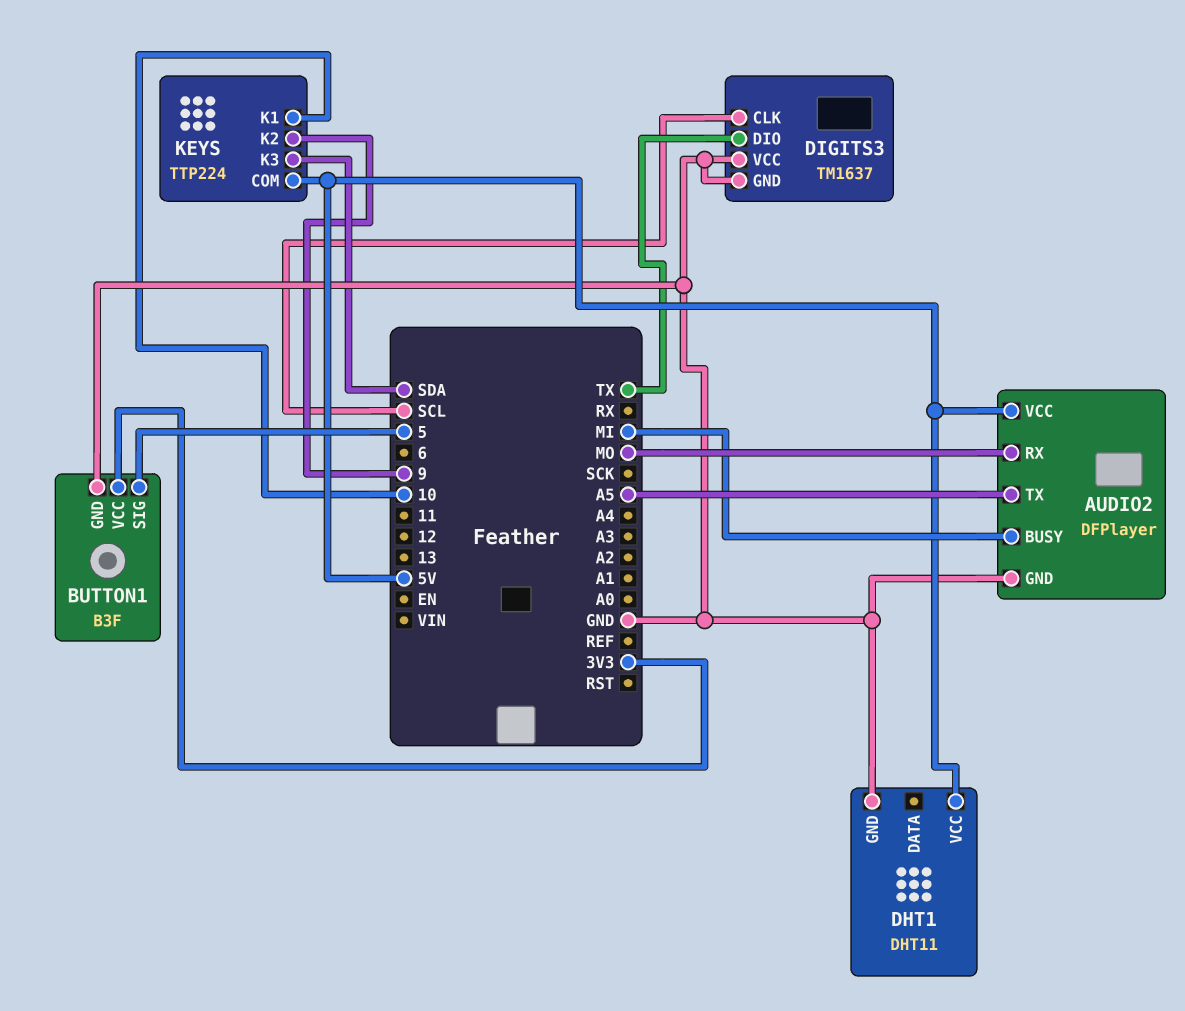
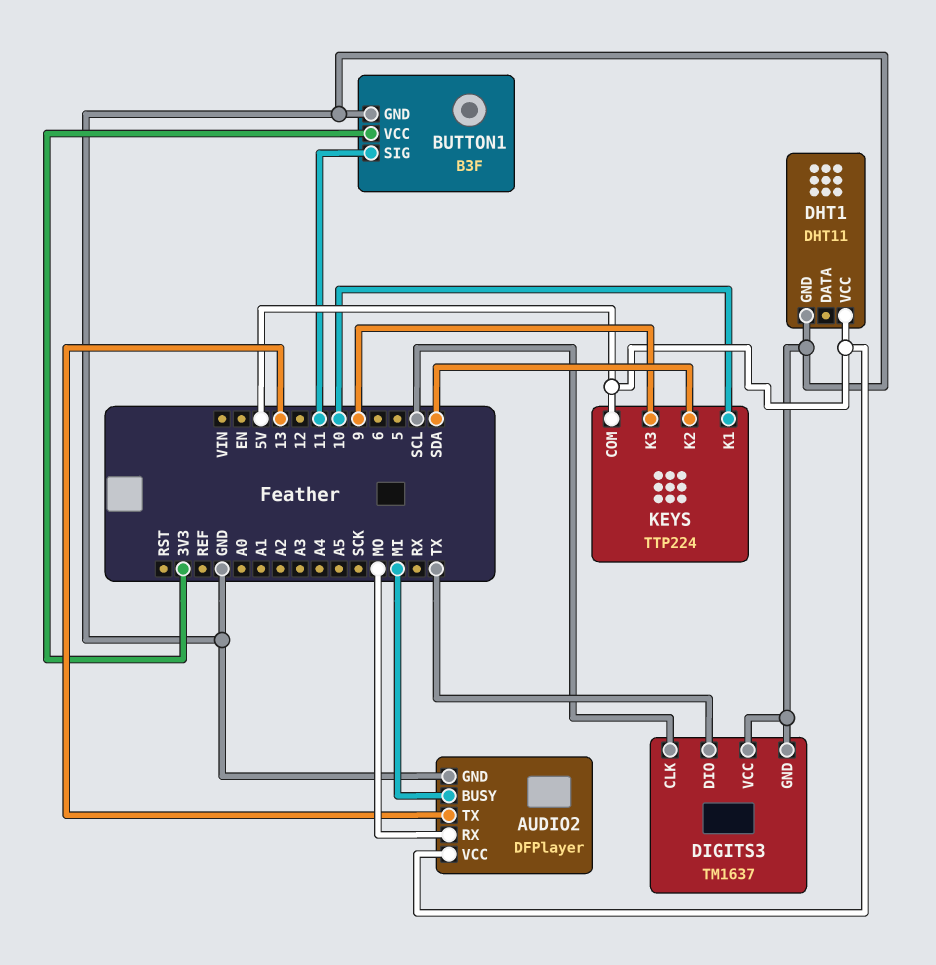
AUDIO2 pin TX: A5 -> 13
BUTTON1 pin SIG: 5 -> 11
KEYS pin K2: 9 -> SDA
KEYS pin K3: SDA -> 9

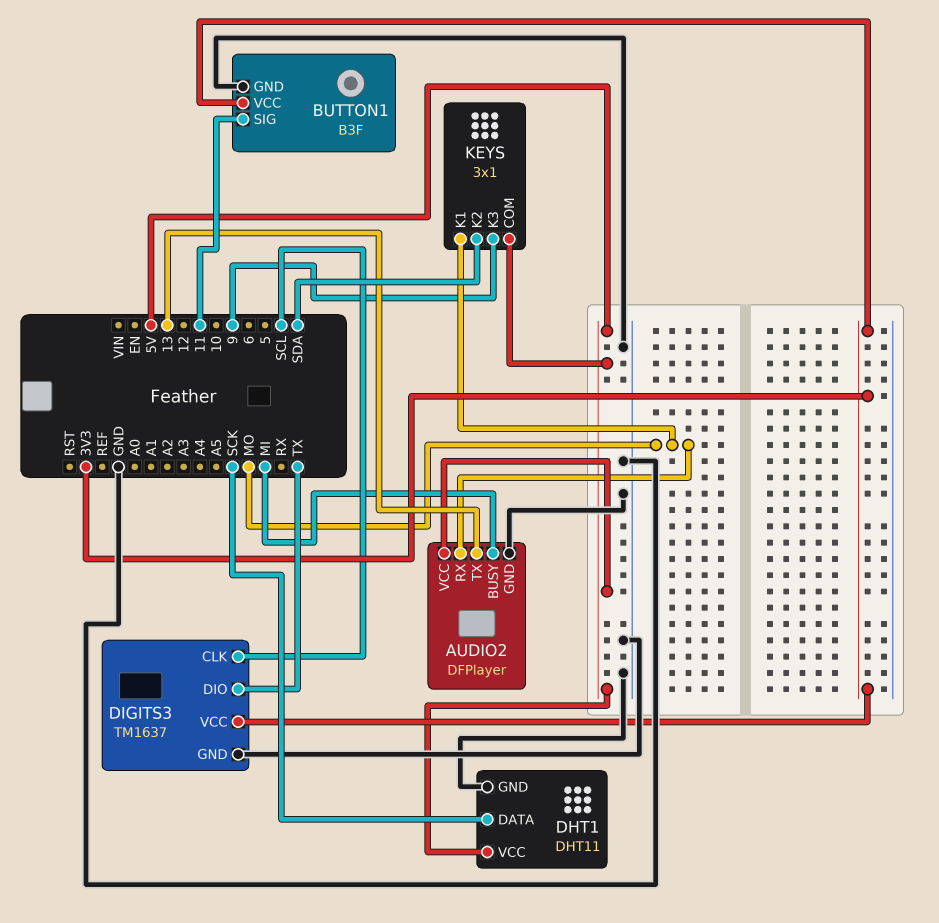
DHT1 pin DATA: none -> SCK
DIGITS3 pin VCC: GND -> 3V3
KEYS: TTP224 -> 3x1
KEYS pin K1: 10 -> MO

